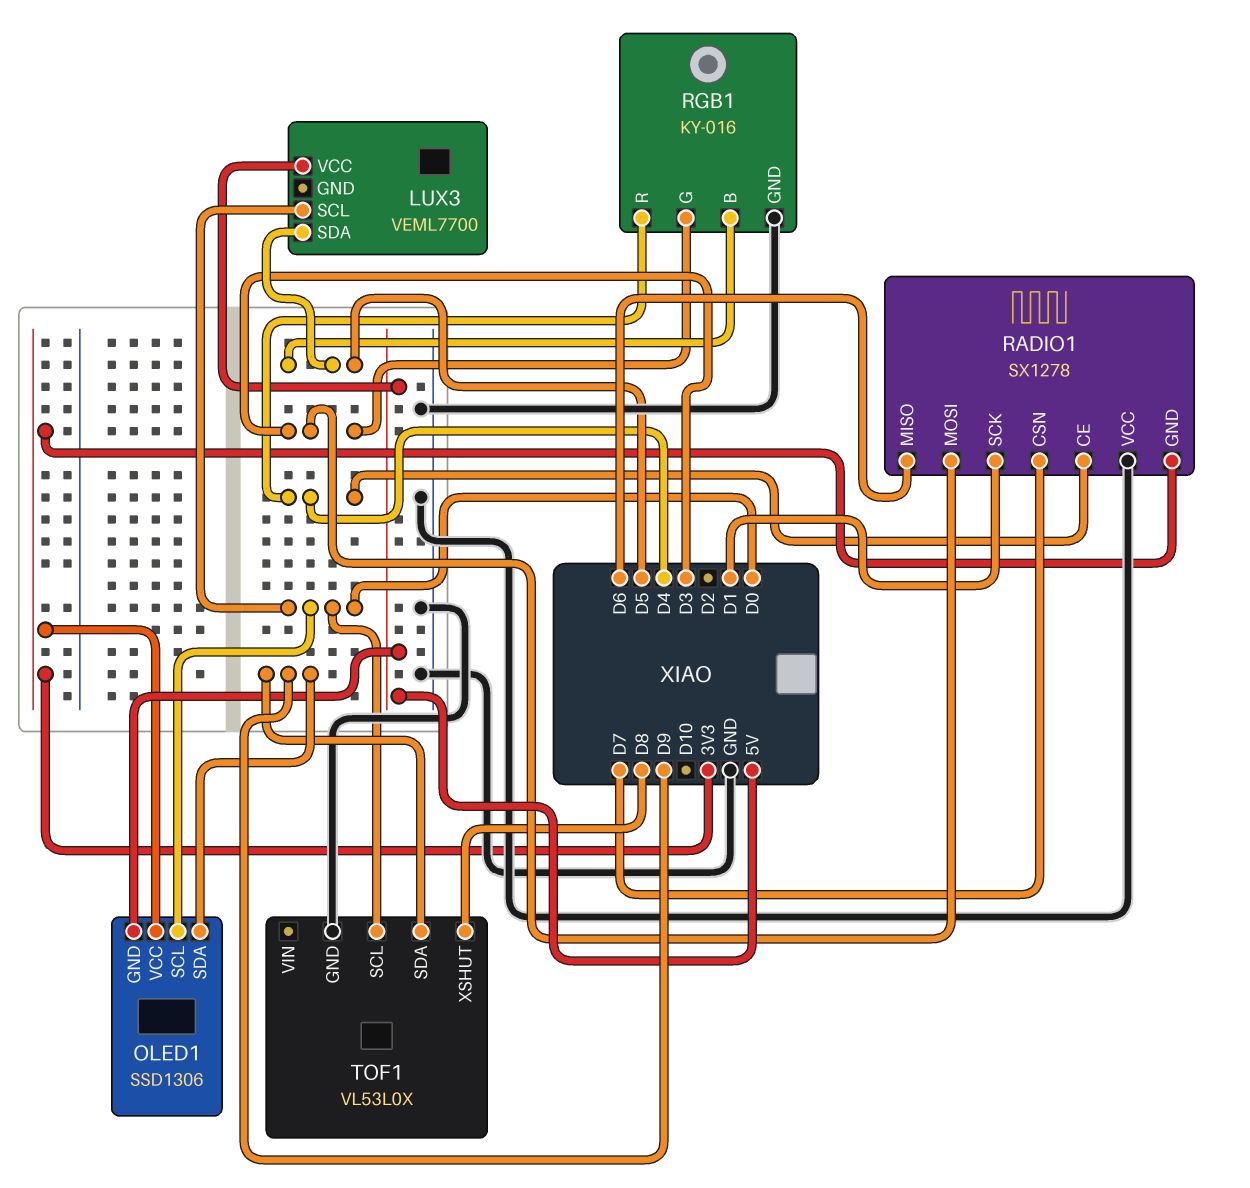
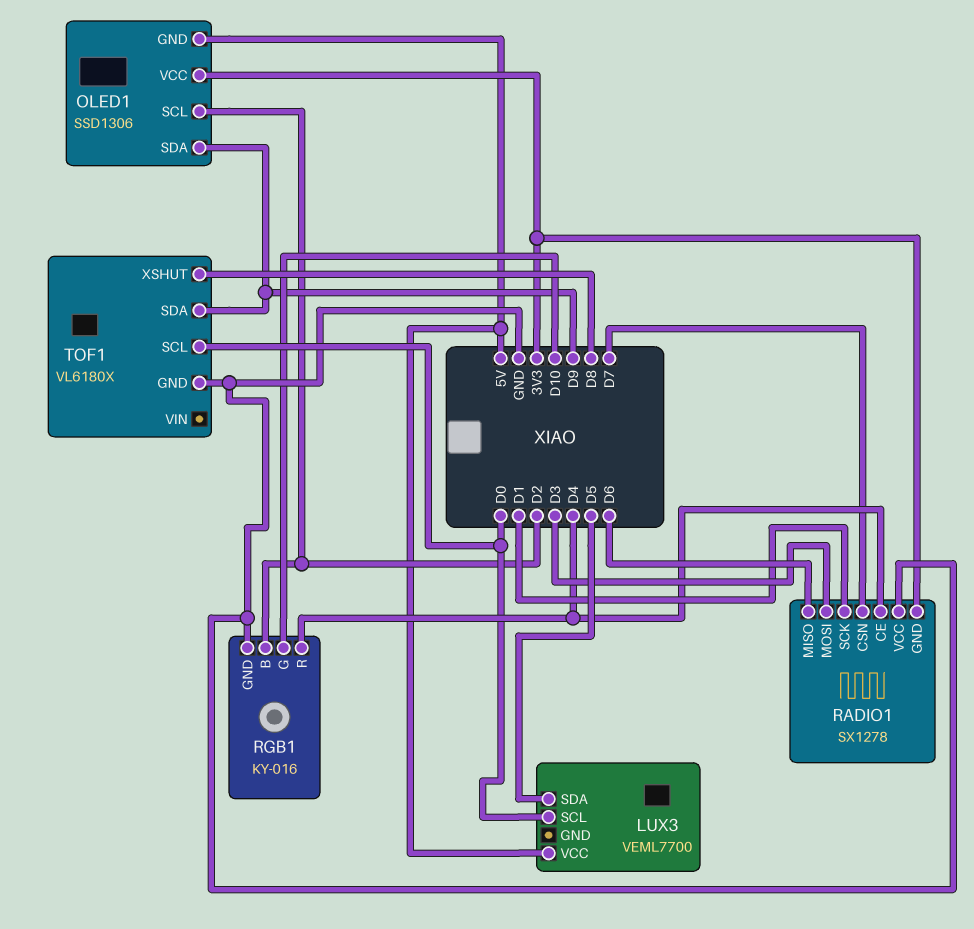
OLED1 pin SCL: D0 -> D2
RGB1 pin B: D5 -> D2
RGB1 pin G: D3 -> D10
TOF1: VL53L0X -> VL6180X

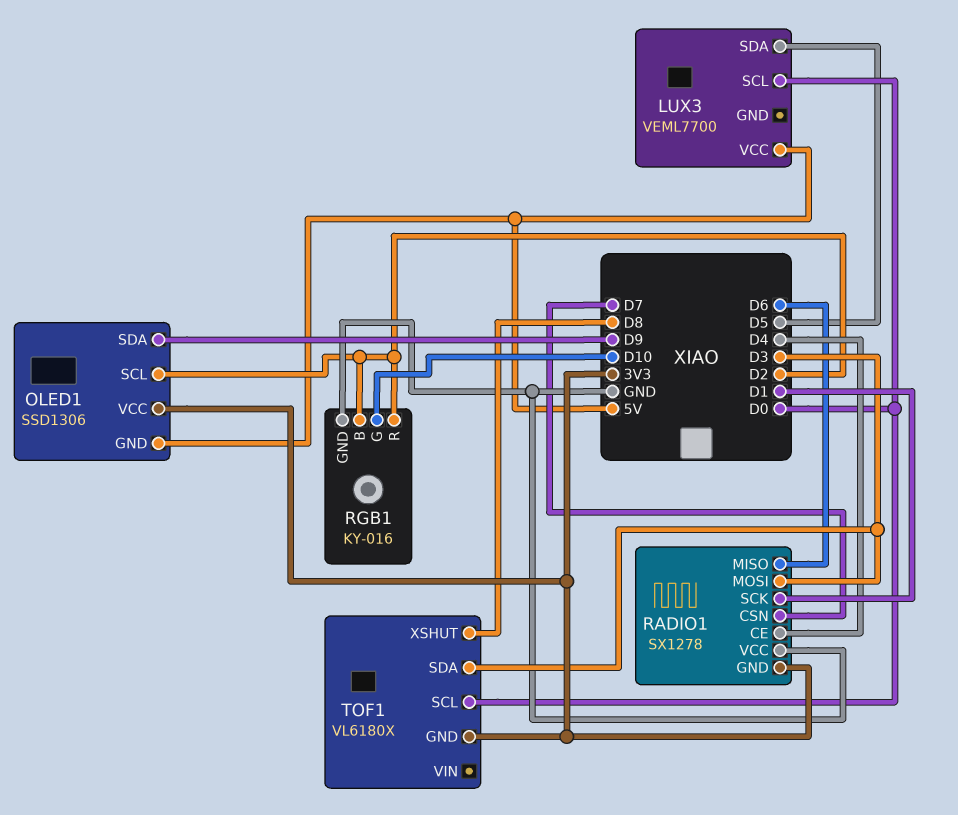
RGB1 pin R: D4 -> D2
TOF1 pin GND: GND -> 3V3
TOF1 pin SDA: D9 -> D3

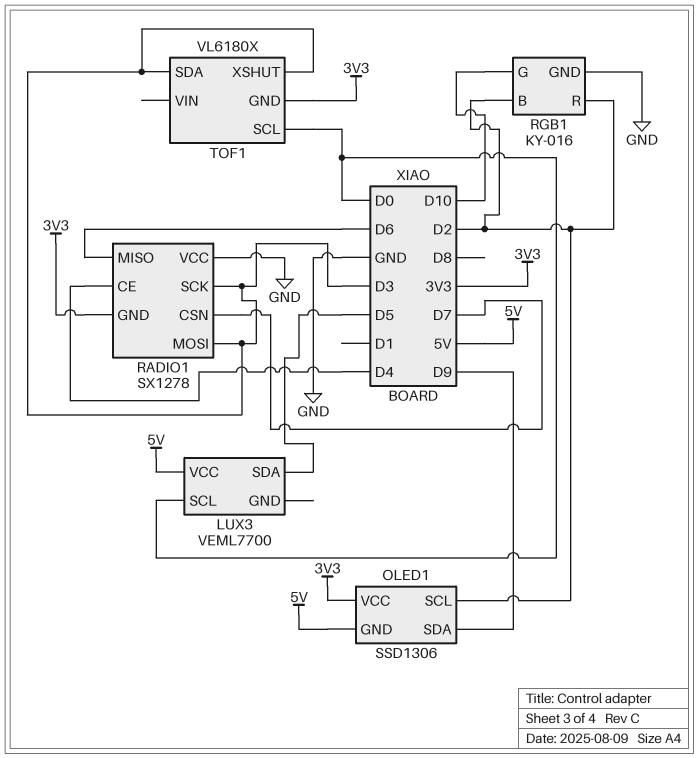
RADIO1 pin SCK: D1 -> D3
TOF1 pin XSHUT: D8 -> D3

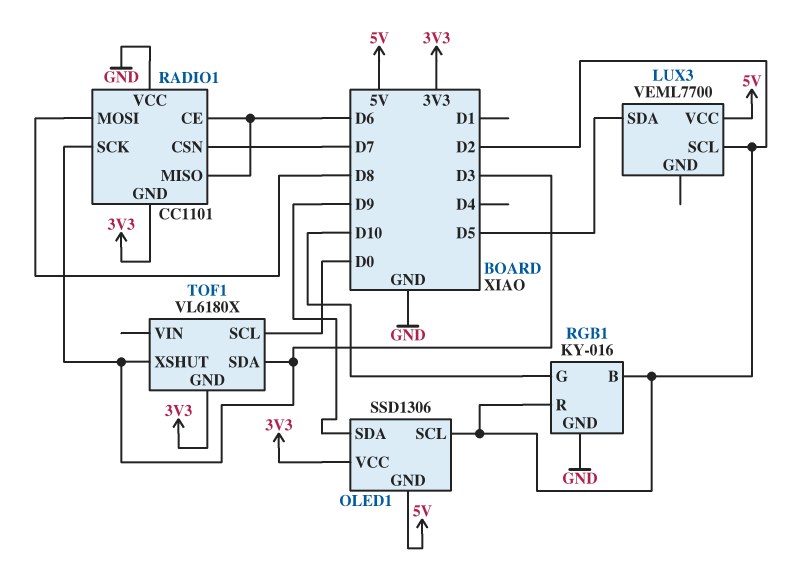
LUX3 pin SCL: D0 -> D2
RADIO1: SX1278 -> CC1101
RADIO1 pin CE: D4 -> D6
RADIO1 pin MOSI: D3 -> D8

